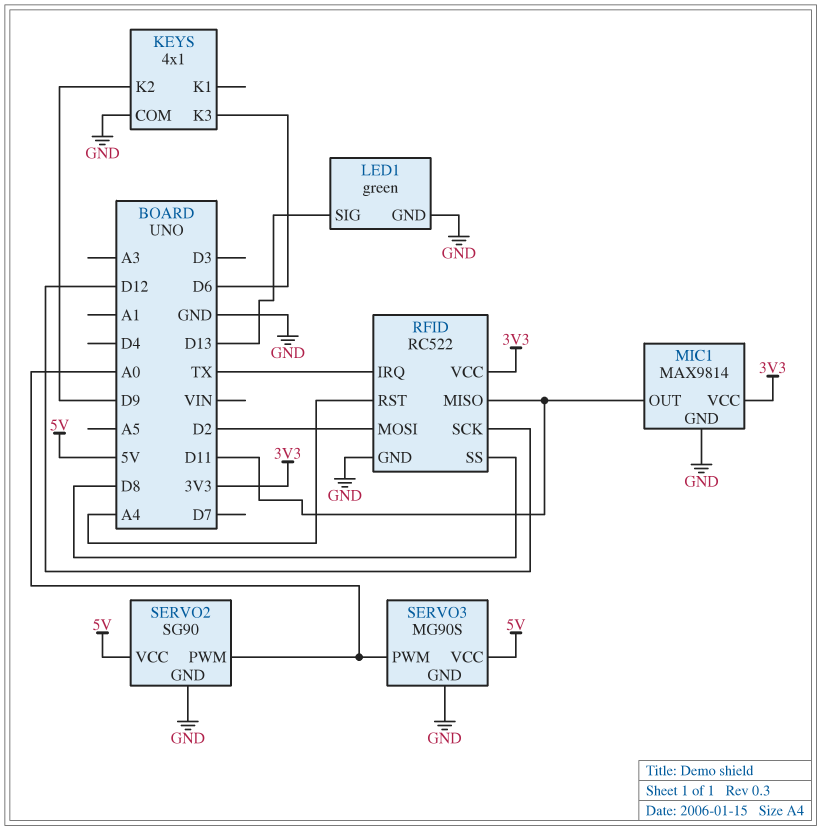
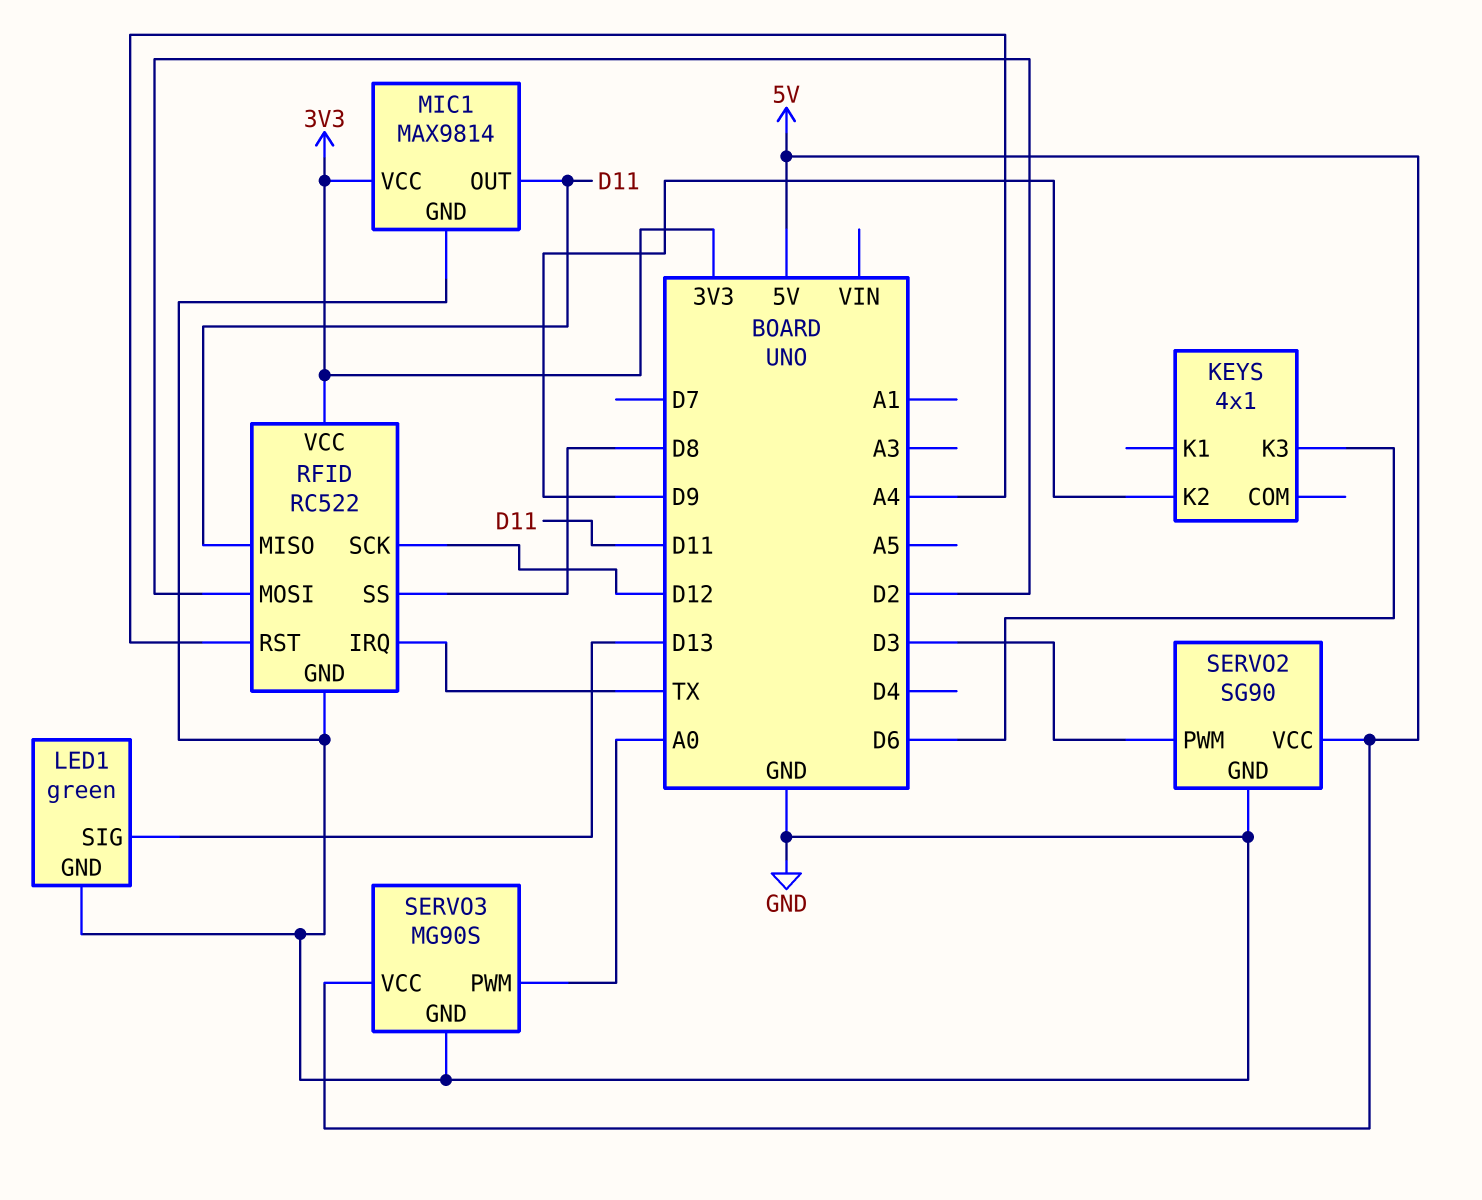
KEYS pin COM: GND -> none
SERVO2 pin PWM: A0 -> D3

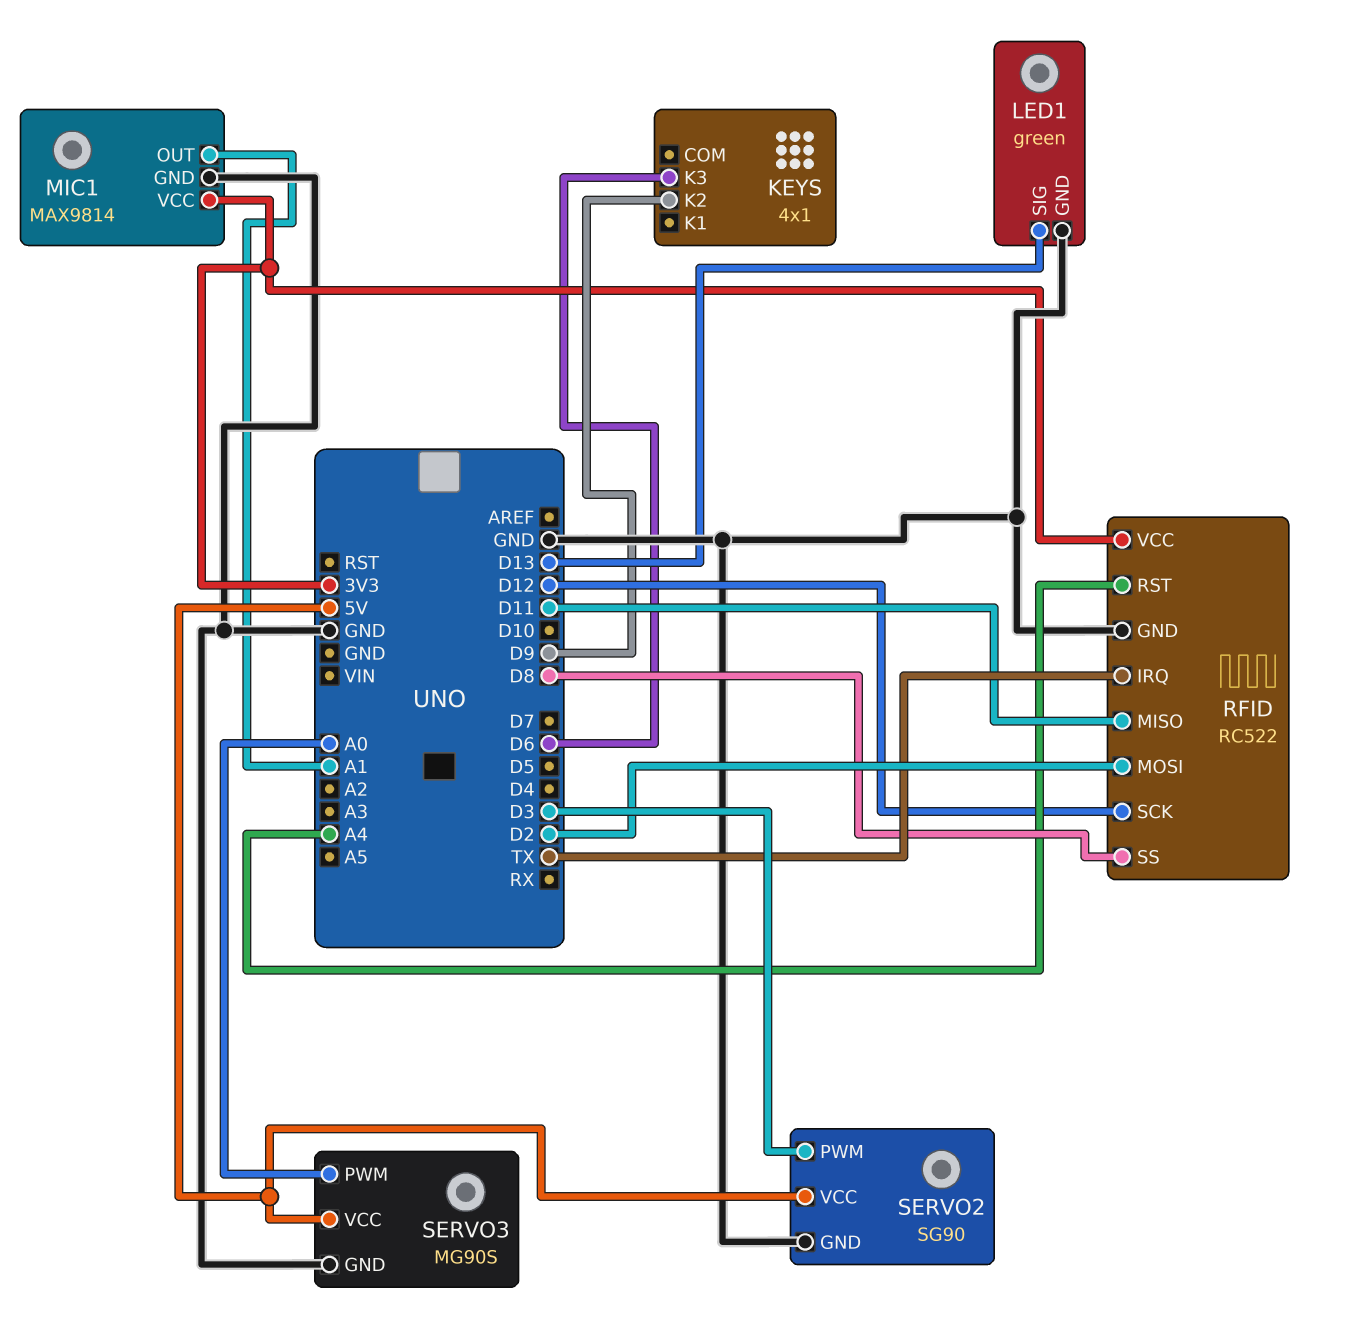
MIC1 pin OUT: D11 -> A1

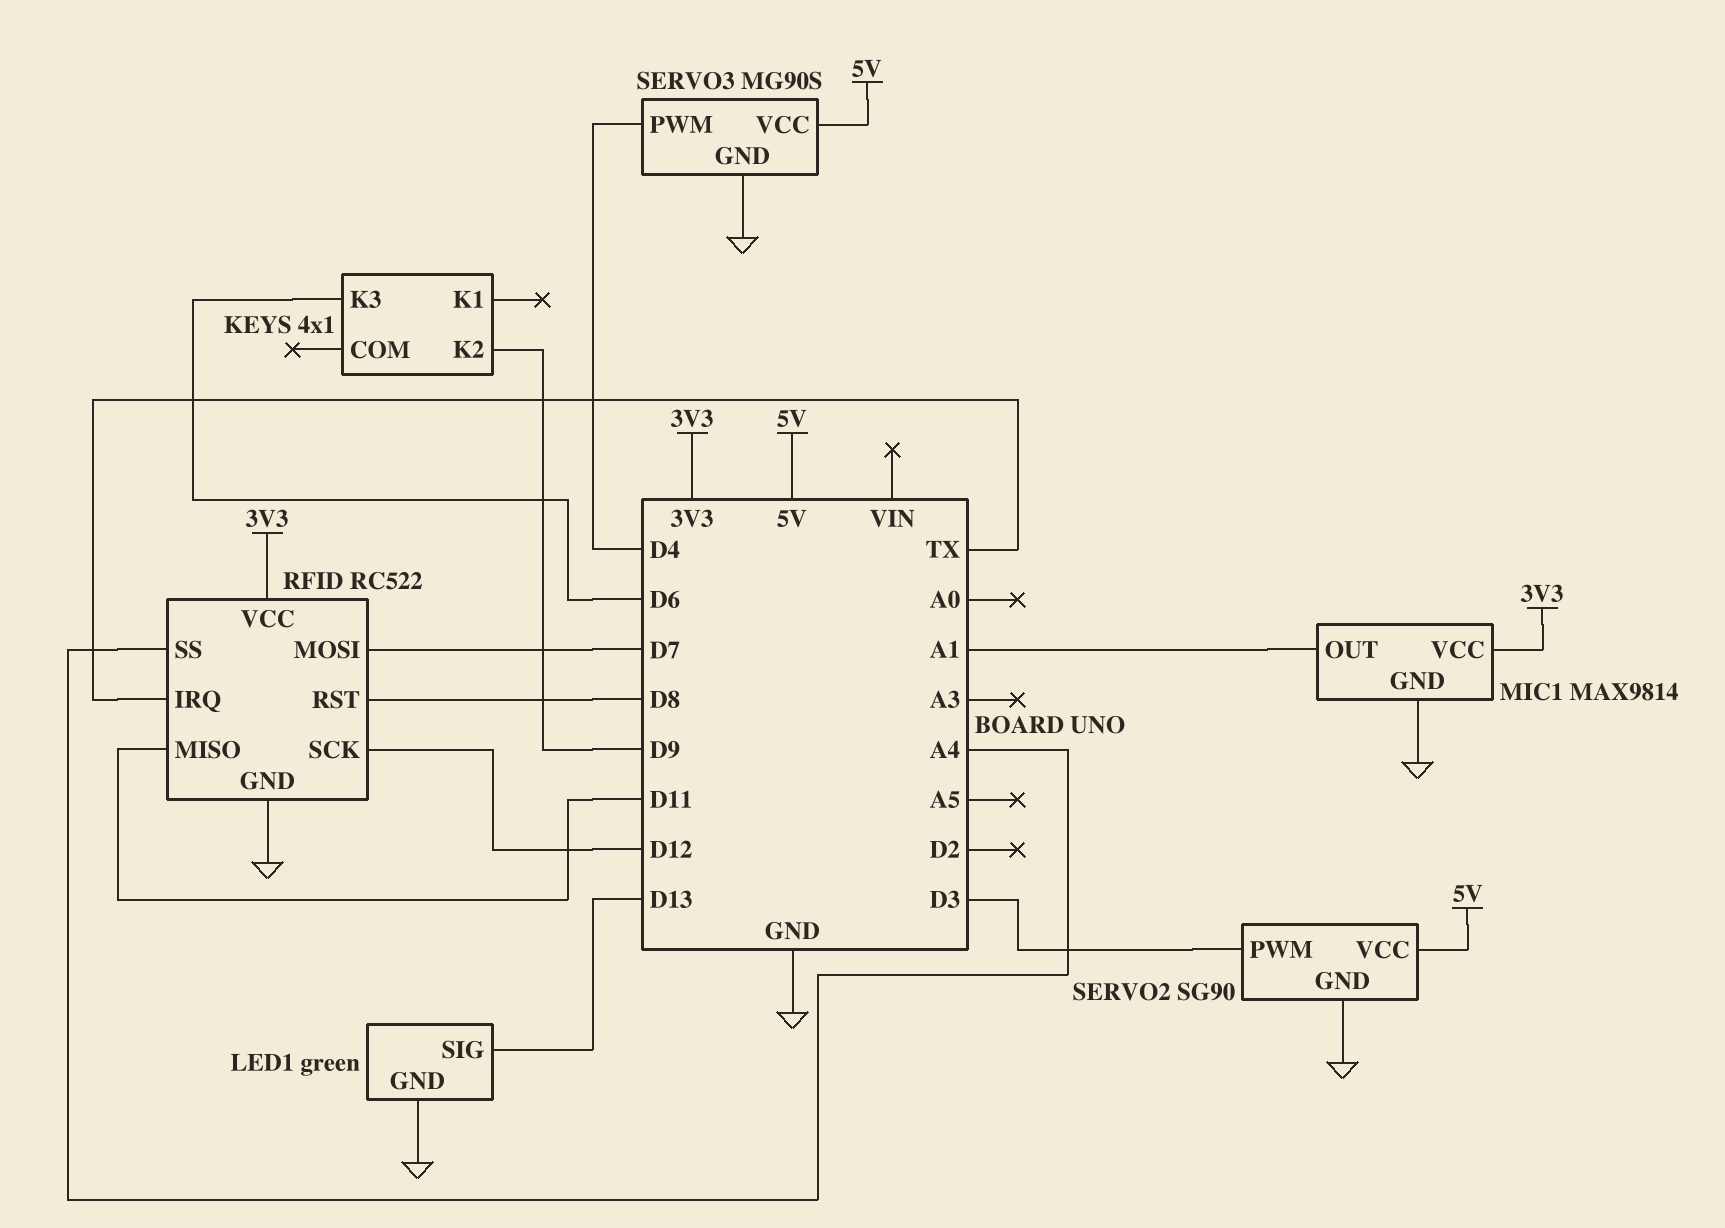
RFID pin MOSI: D2 -> D7
RFID pin RST: A4 -> D8
RFID pin SS: D8 -> A4
SERVO3 pin PWM: A0 -> D4

